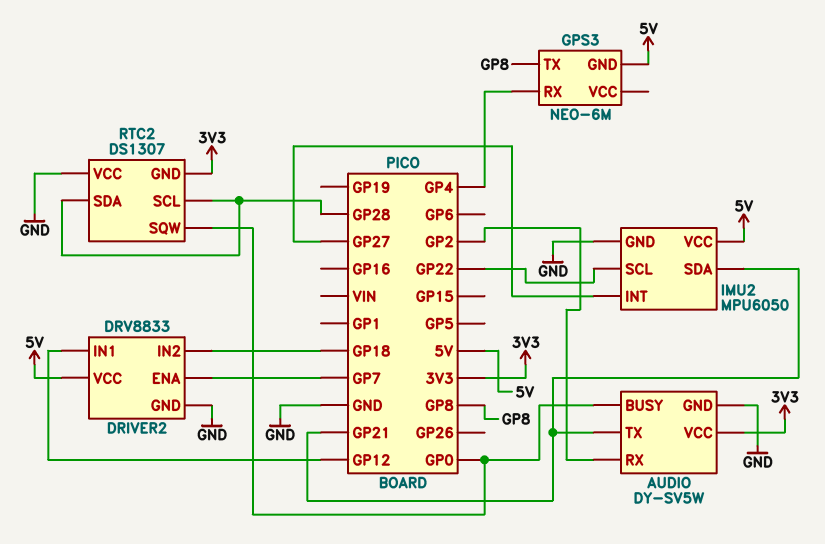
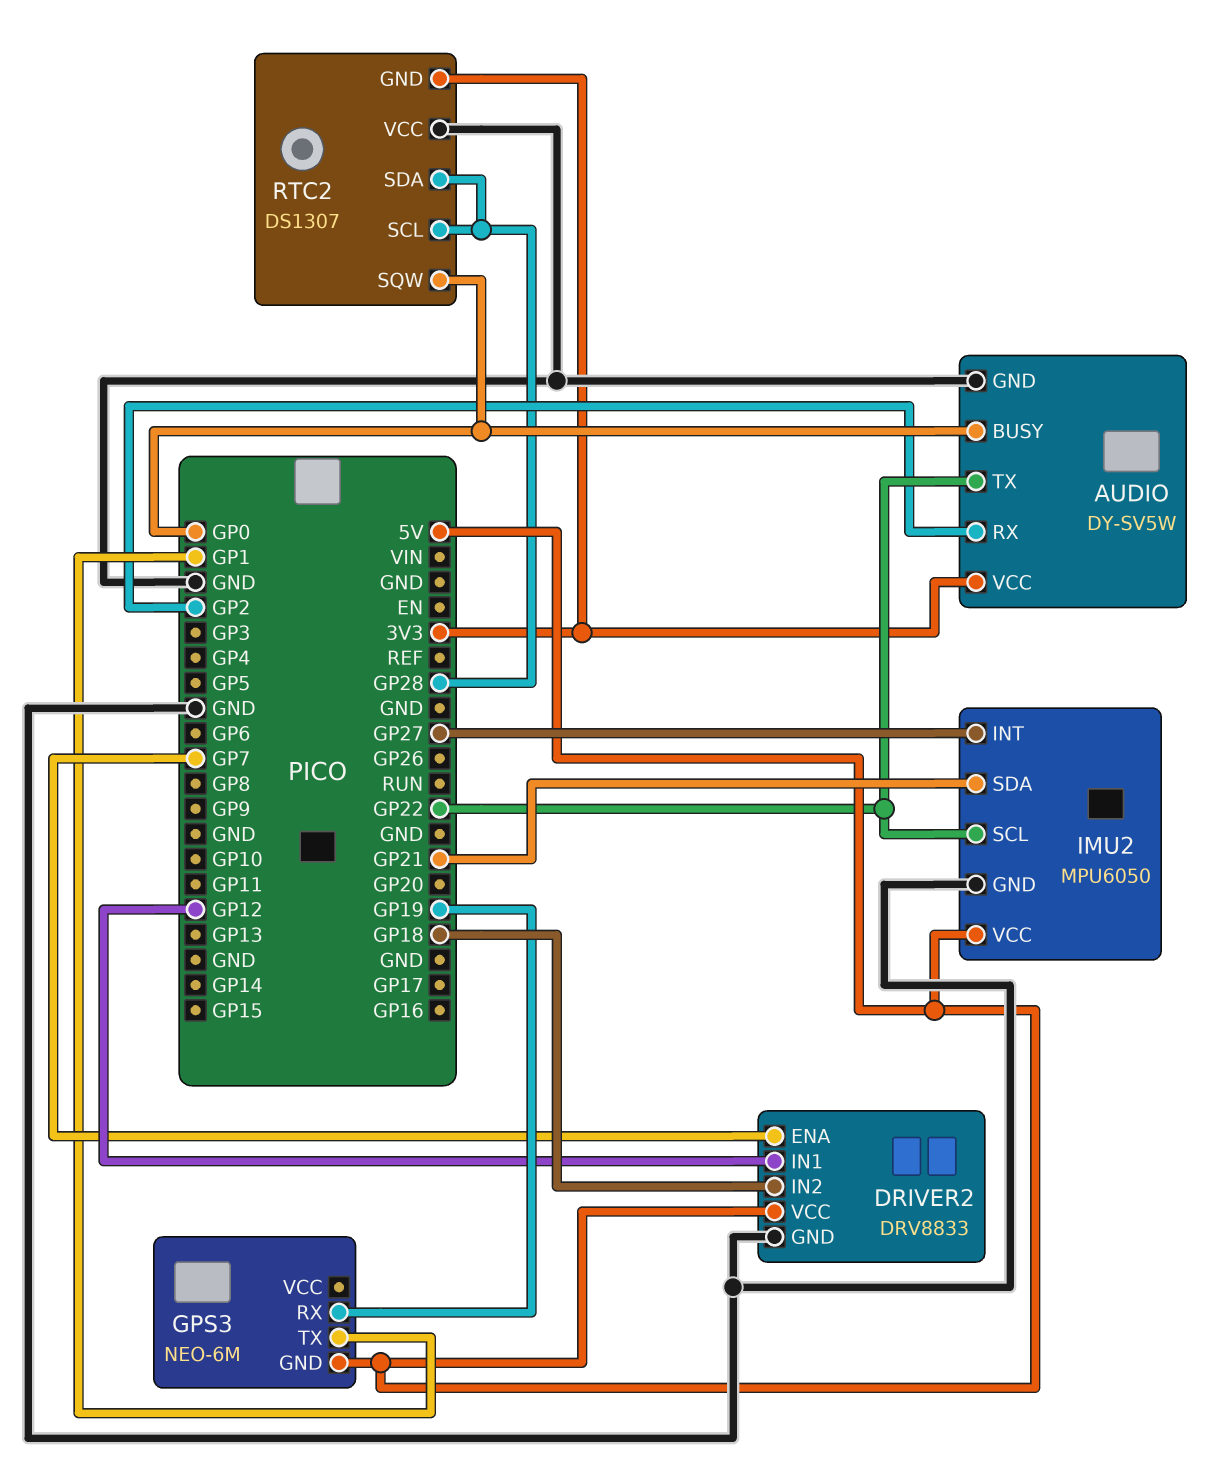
AUDIO pin TX: GP21 -> GP22
GPS3 pin RX: GP4 -> GP19
GPS3 pin TX: GP8 -> GP1

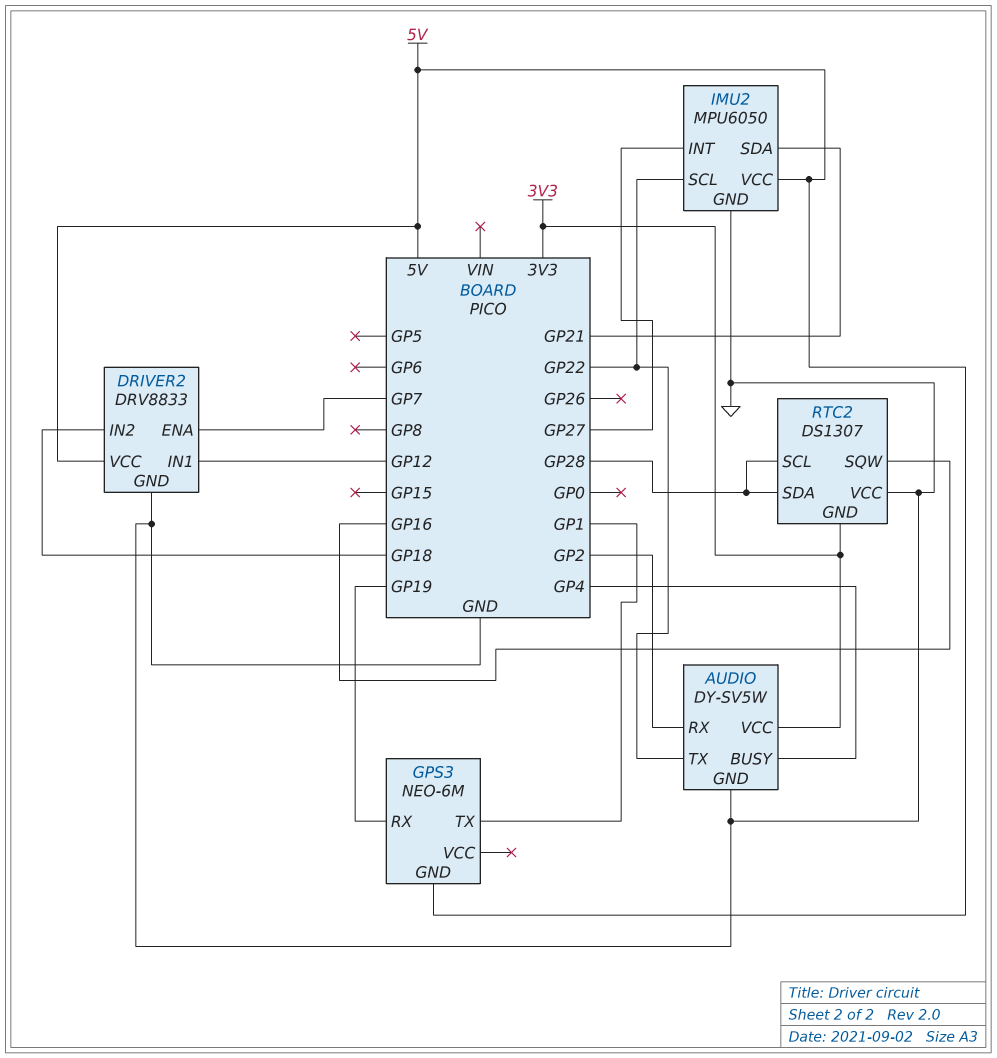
AUDIO pin BUSY: GP0 -> GP4
RTC2 pin SQW: GP0 -> GP16

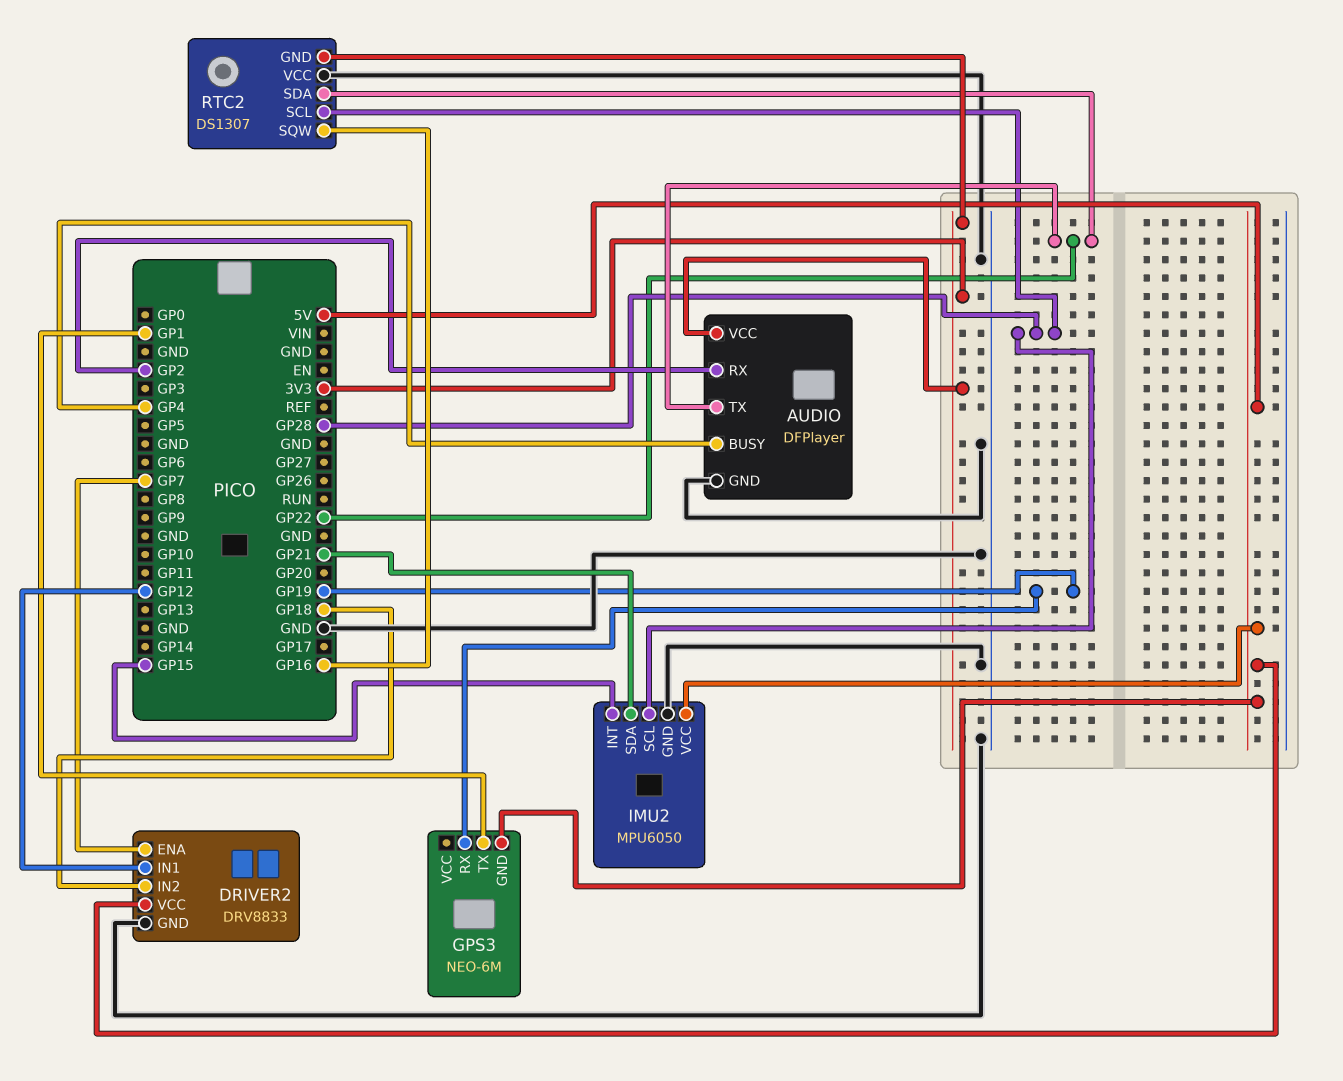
AUDIO: DY-SV5W -> DFPlayer
IMU2 pin INT: GP27 -> GP15
IMU2 pin SCL: GP22 -> GP28
RTC2 pin SDA: GP28 -> GP22

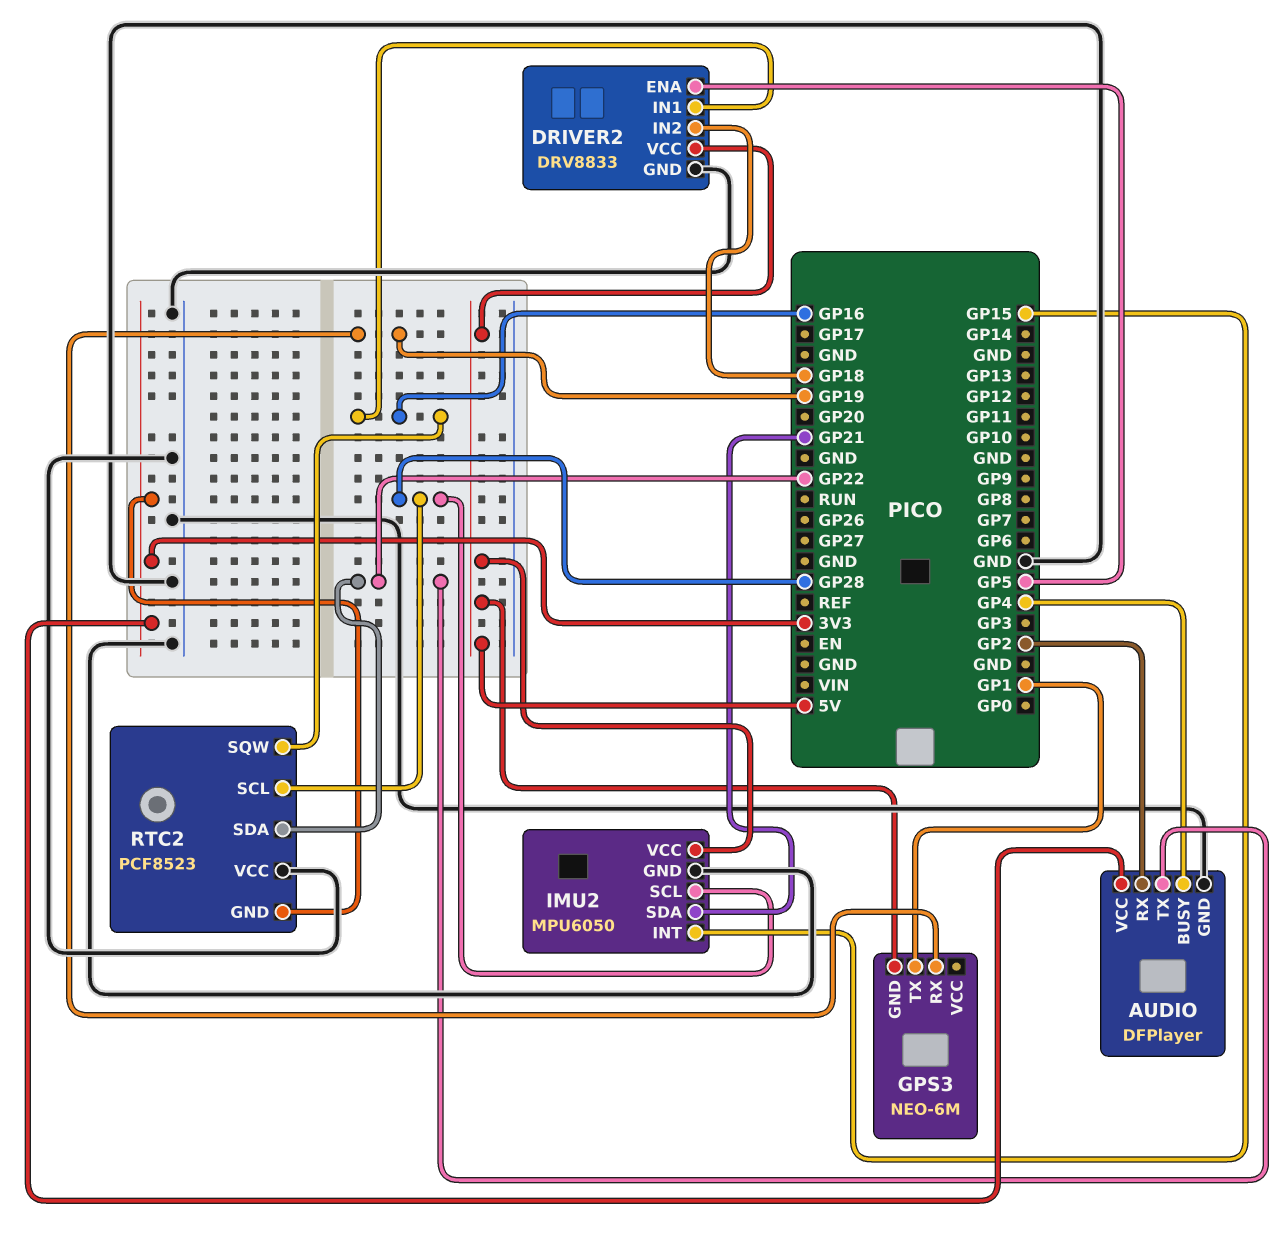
DRIVER2 pin ENA: GP7 -> GP5
DRIVER2 pin IN1: GP12 -> GP16
RTC2: DS1307 -> PCF8523

